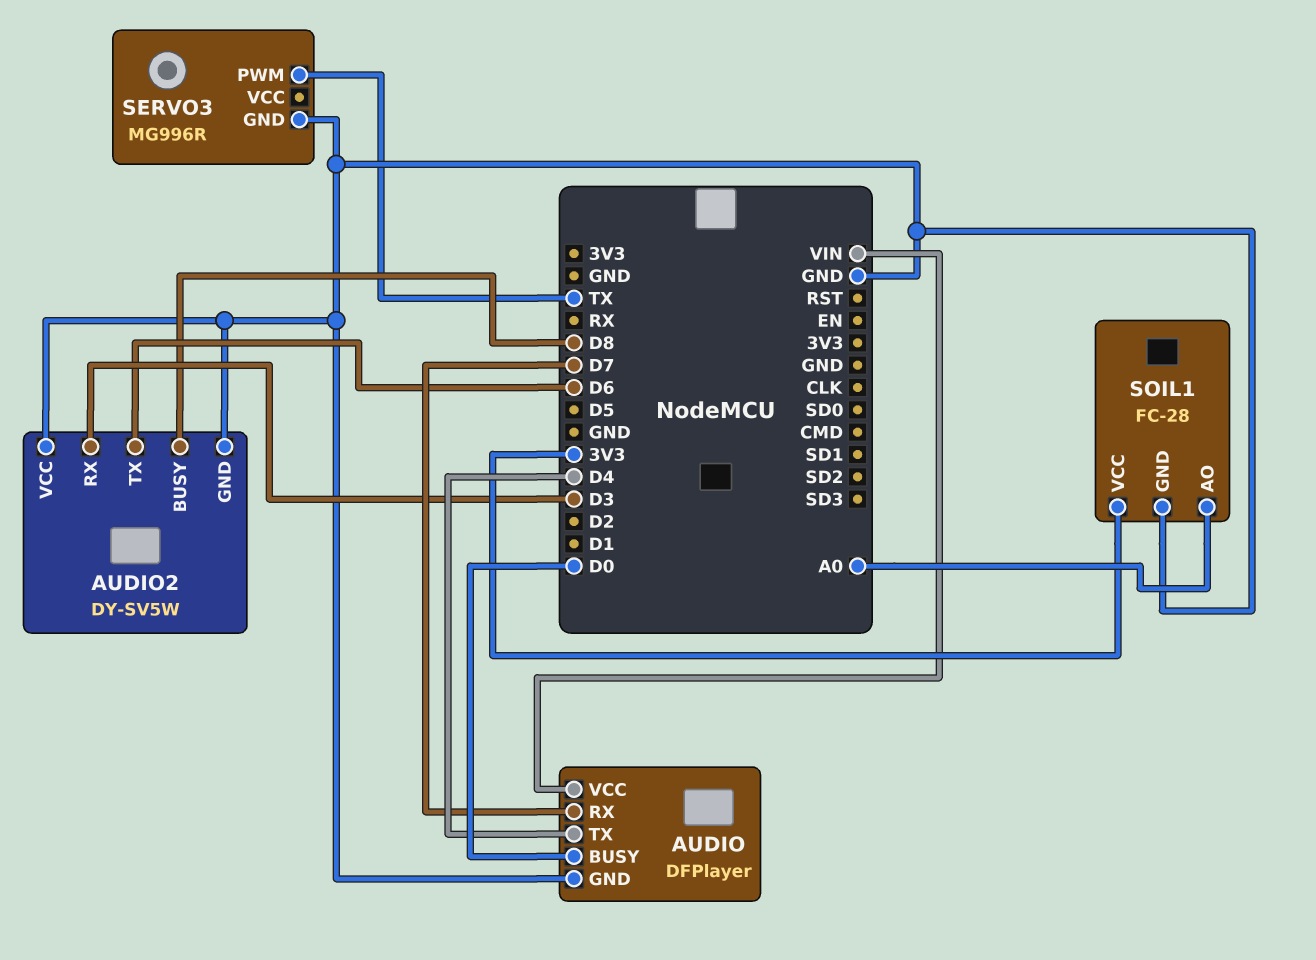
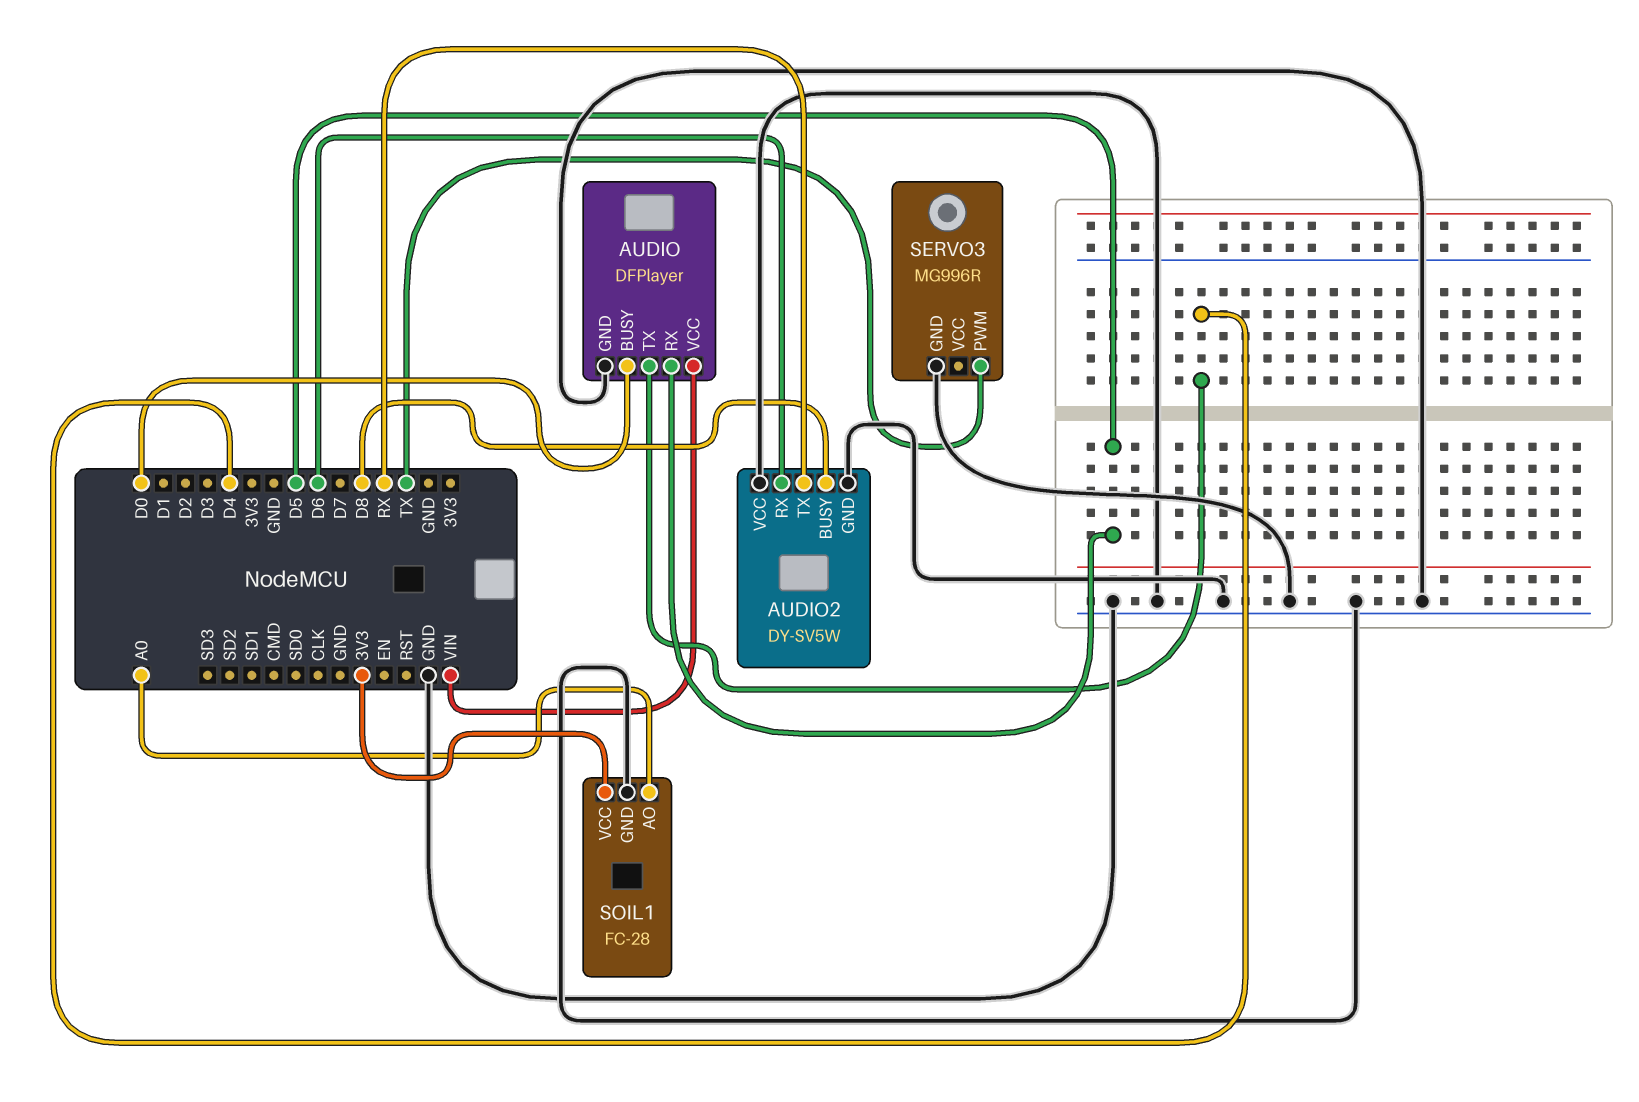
AUDIO pin RX: D7 -> D5
AUDIO2 pin RX: D3 -> D6
AUDIO2 pin TX: D6 -> RX

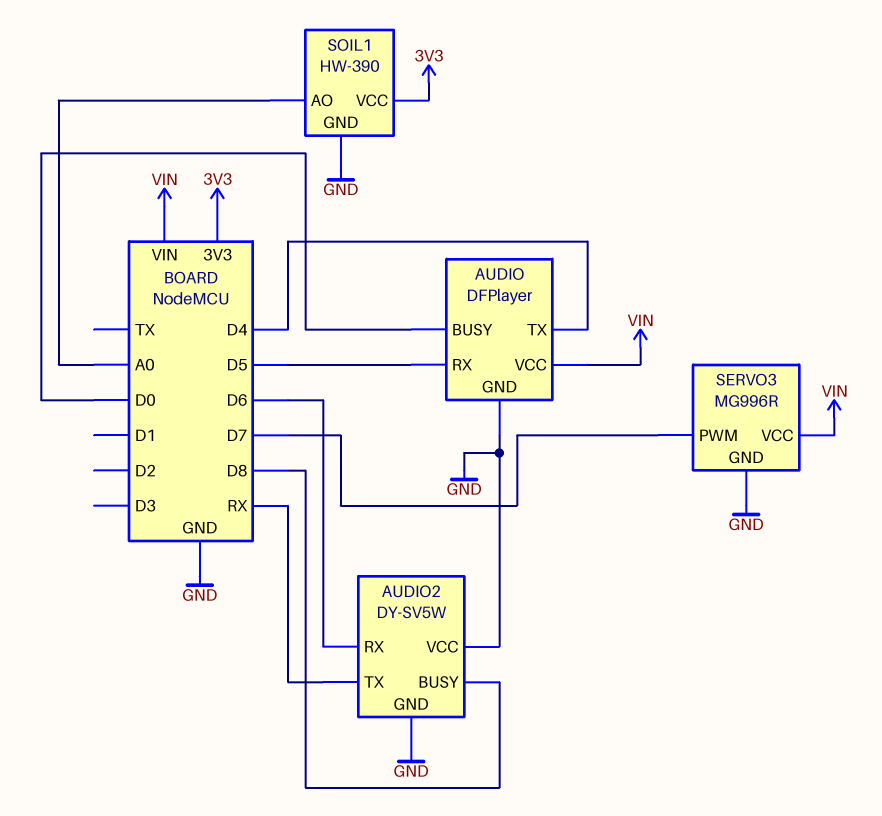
SERVO3 pin PWM: TX -> D7
SERVO3 pin VCC: none -> VIN
SOIL1: FC-28 -> HW-390

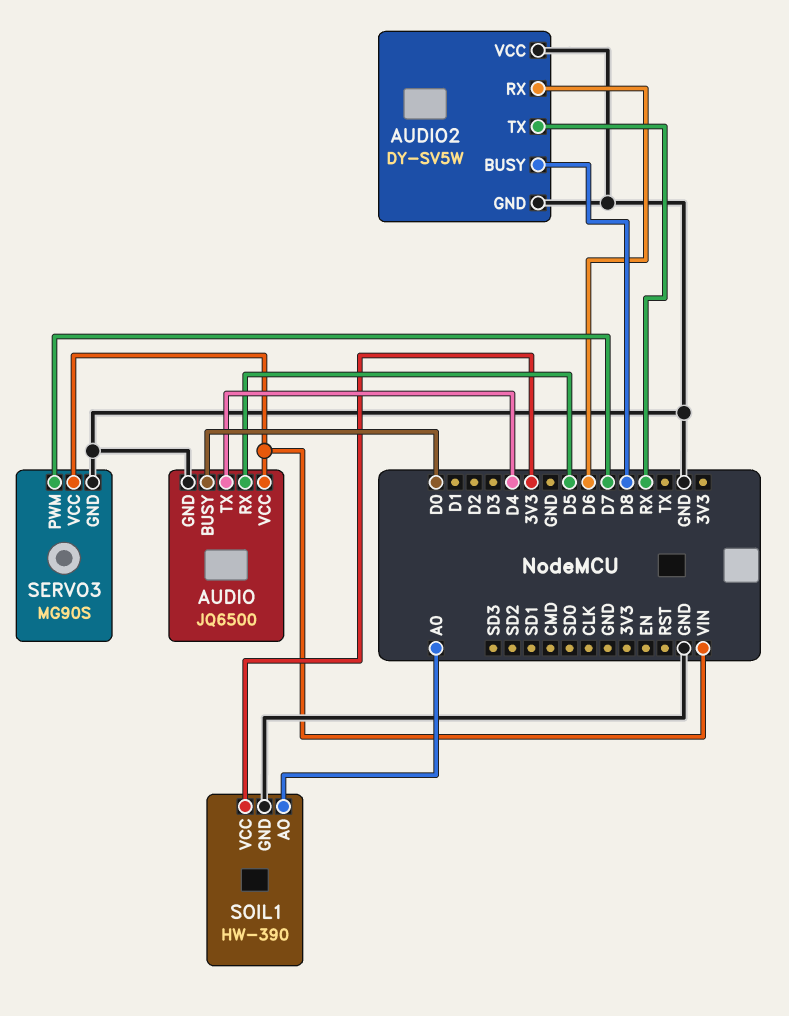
AUDIO: DFPlayer -> JQ6500
SERVO3: MG996R -> MG90S

